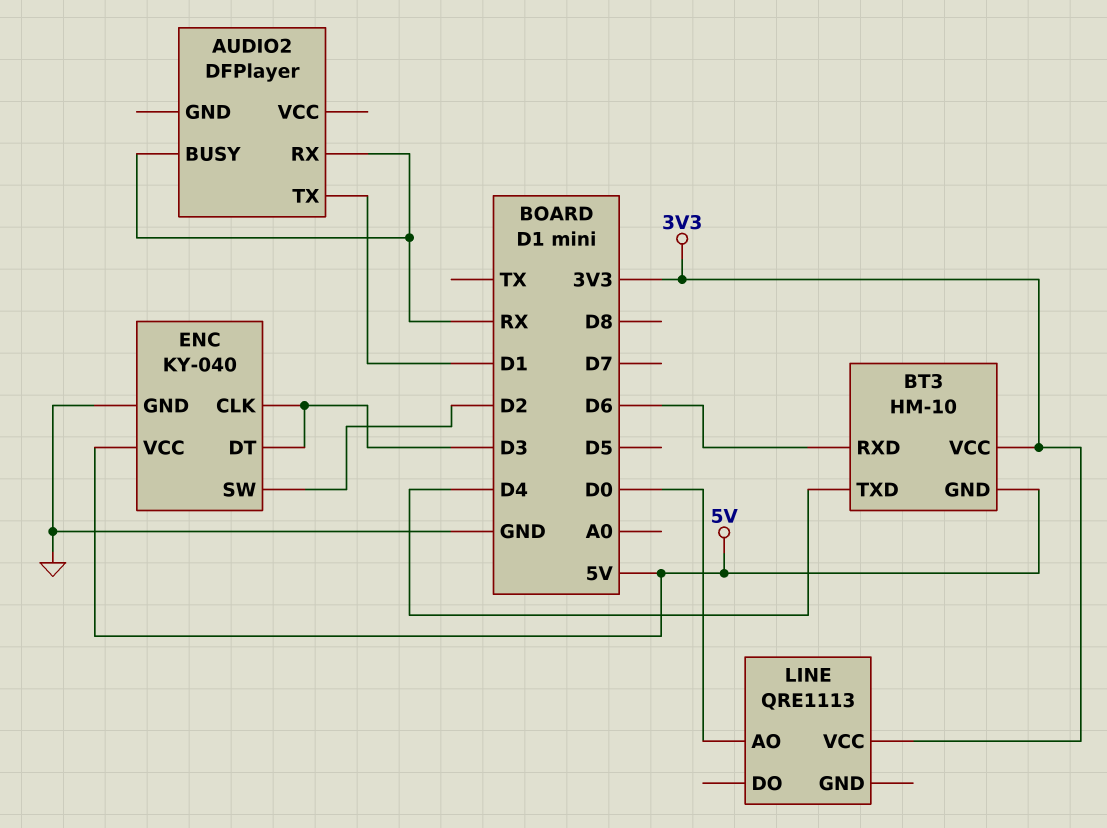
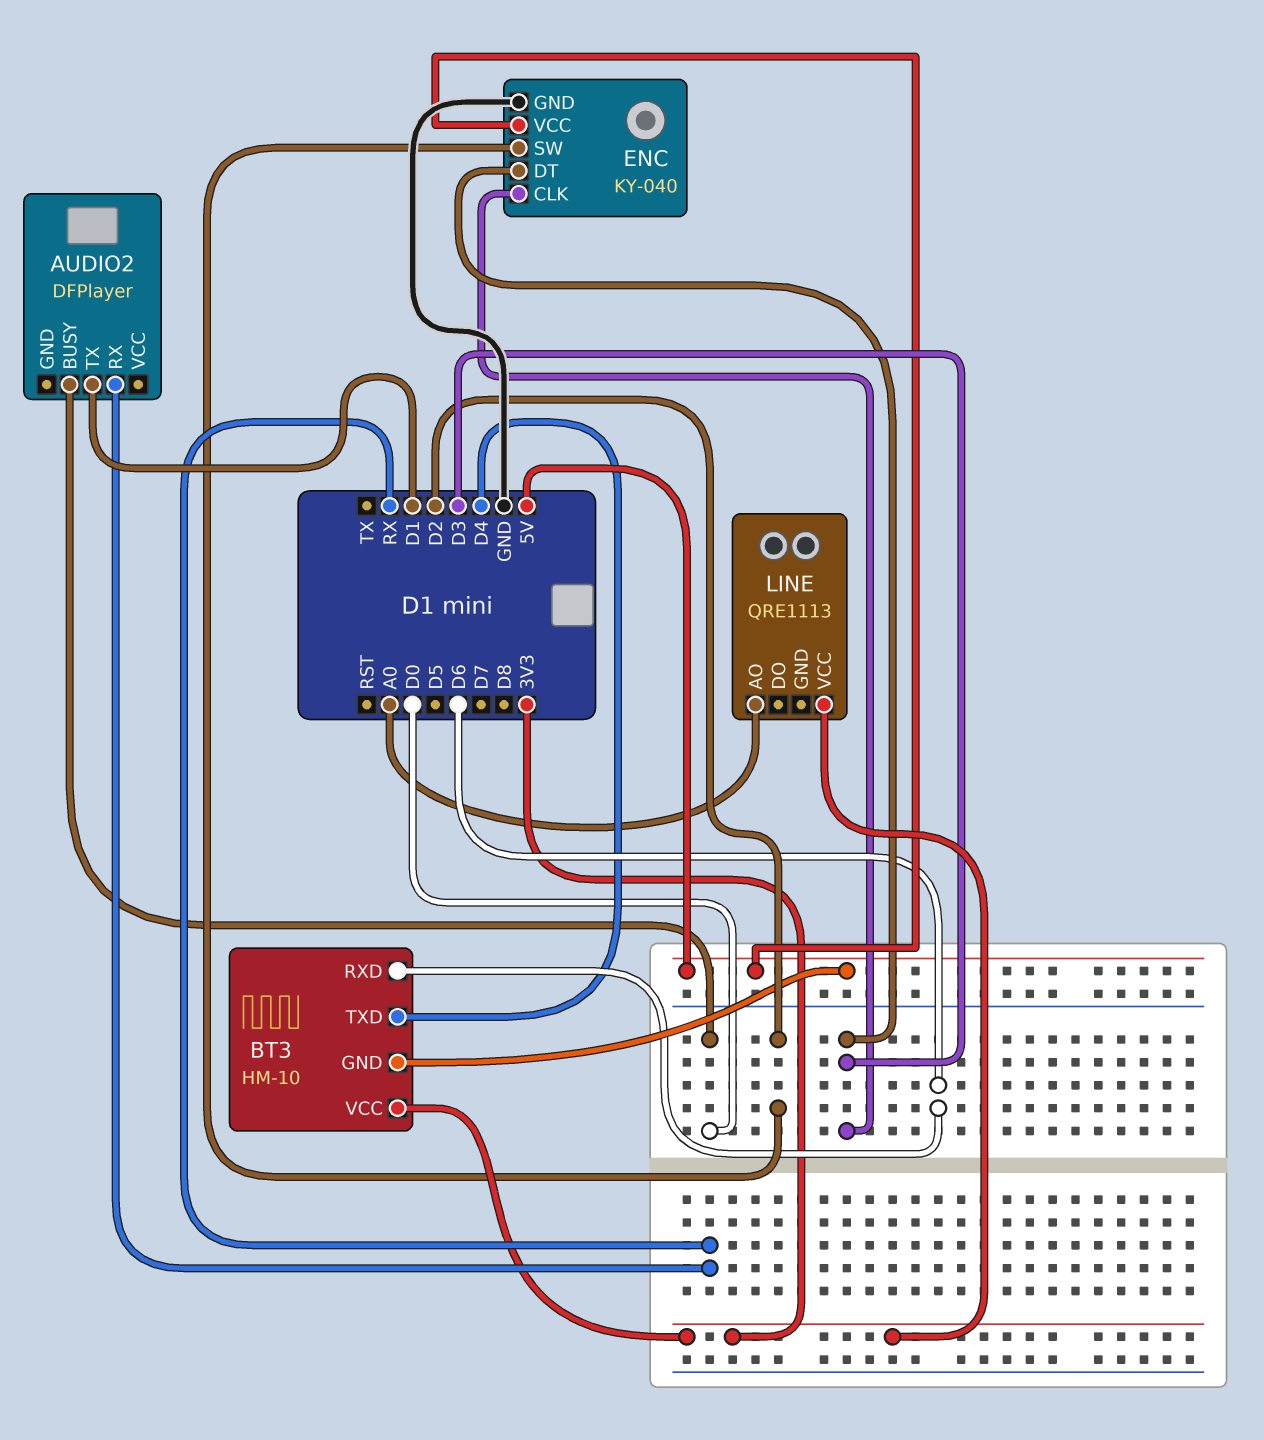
AUDIO2 pin BUSY: RX -> D0
LINE pin AO: D0 -> A0

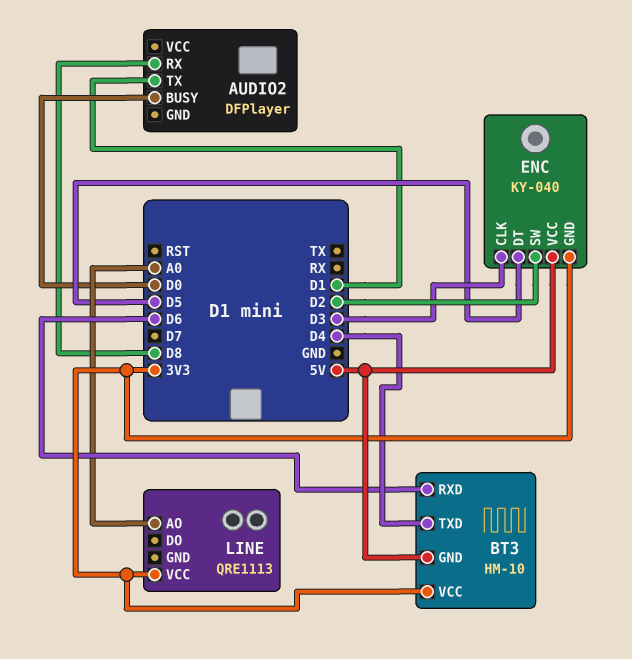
AUDIO2 pin RX: RX -> D8
ENC pin DT: D3 -> D5
ENC pin GND: GND -> 3V3

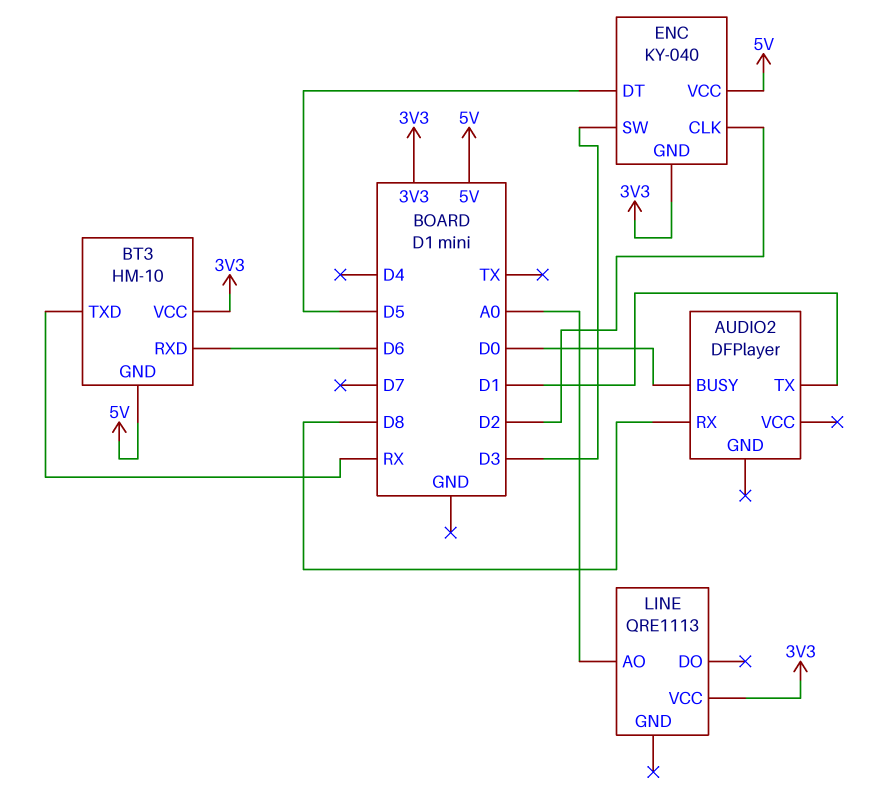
BT3 pin TXD: D4 -> RX
ENC pin CLK: D3 -> D2
ENC pin SW: D2 -> D3

